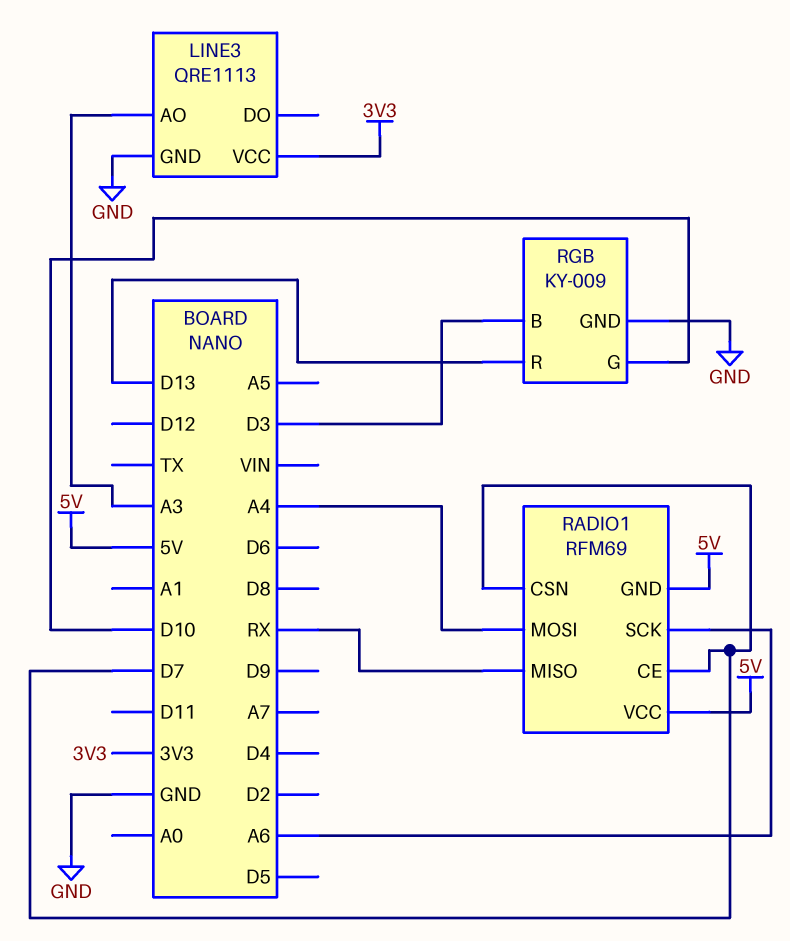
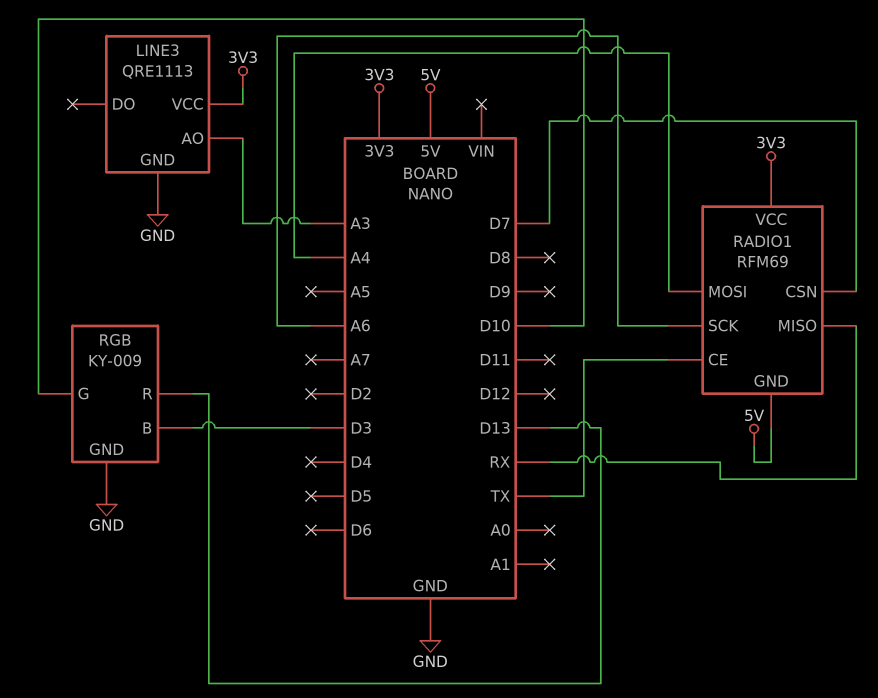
RADIO1 pin CE: D7 -> TX
RADIO1 pin VCC: 5V -> 3V3

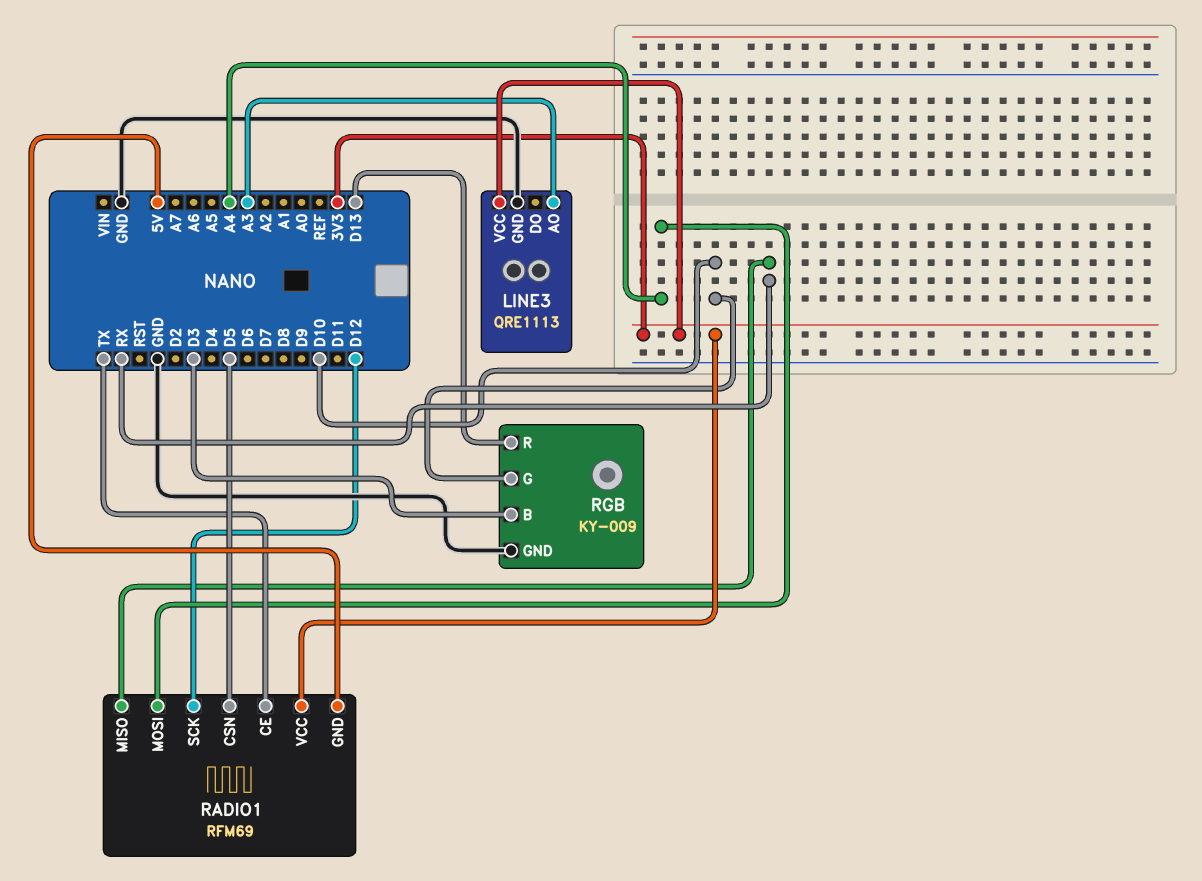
RADIO1 pin CSN: D7 -> D5
RADIO1 pin SCK: A6 -> D12

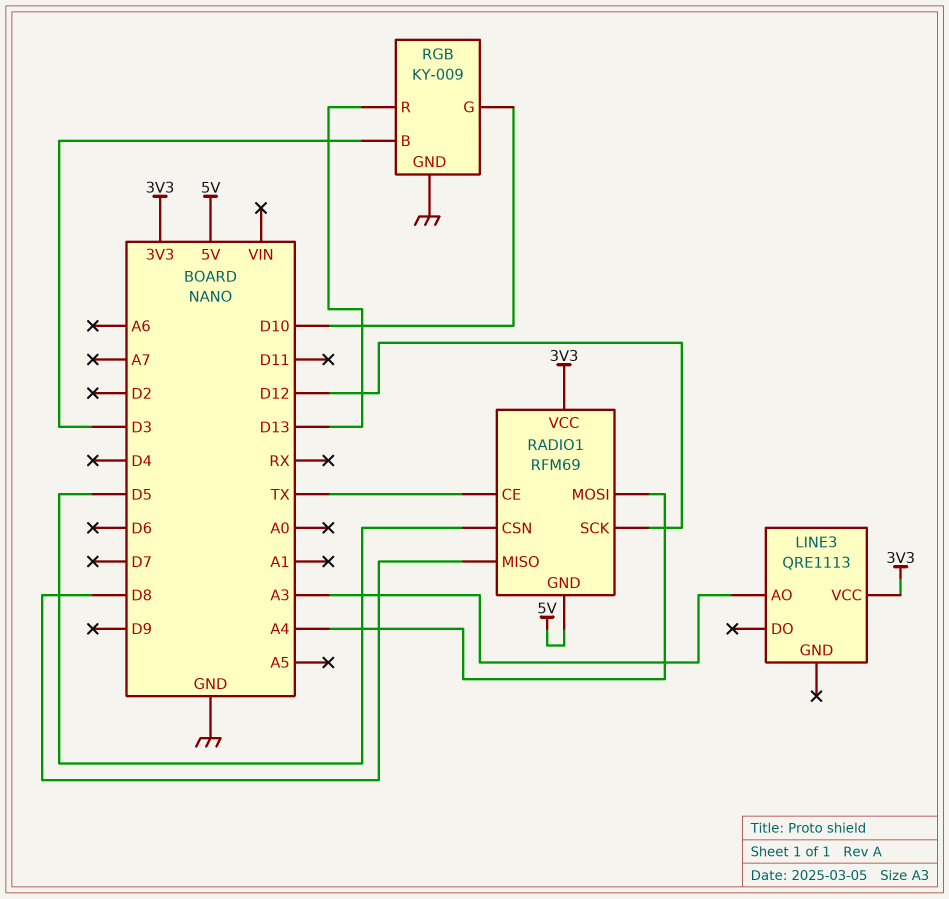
LINE3 pin GND: GND -> none
RADIO1 pin MISO: RX -> D8

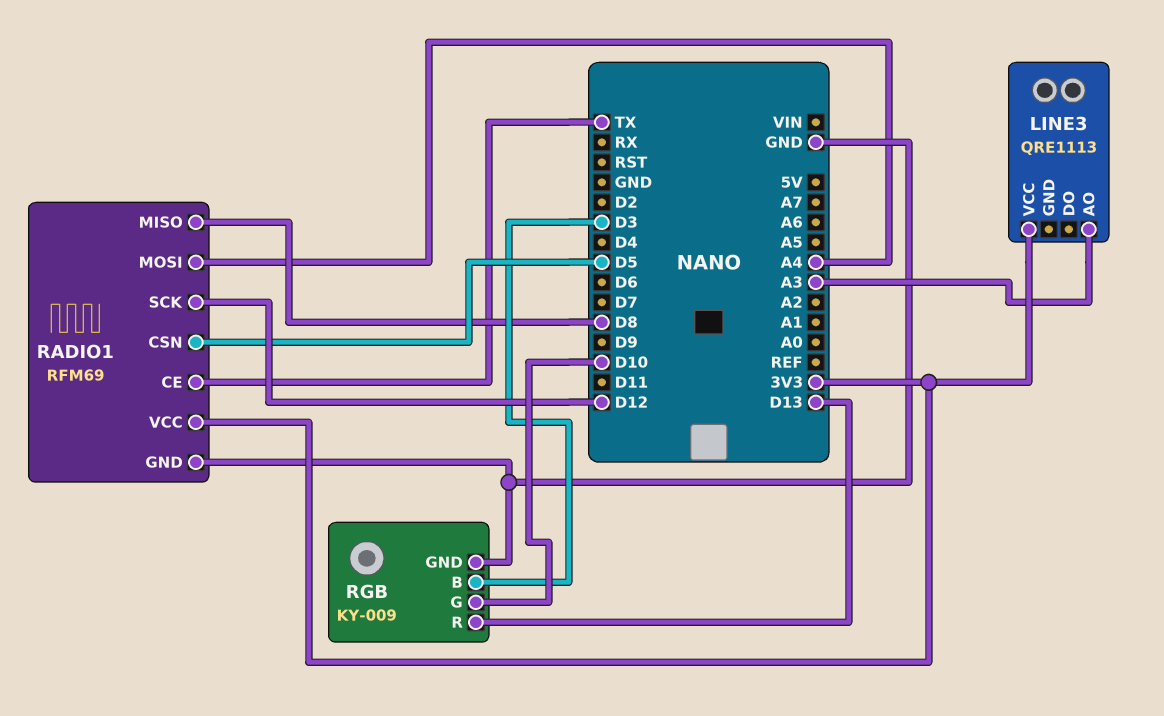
RADIO1 pin GND: 5V -> GND

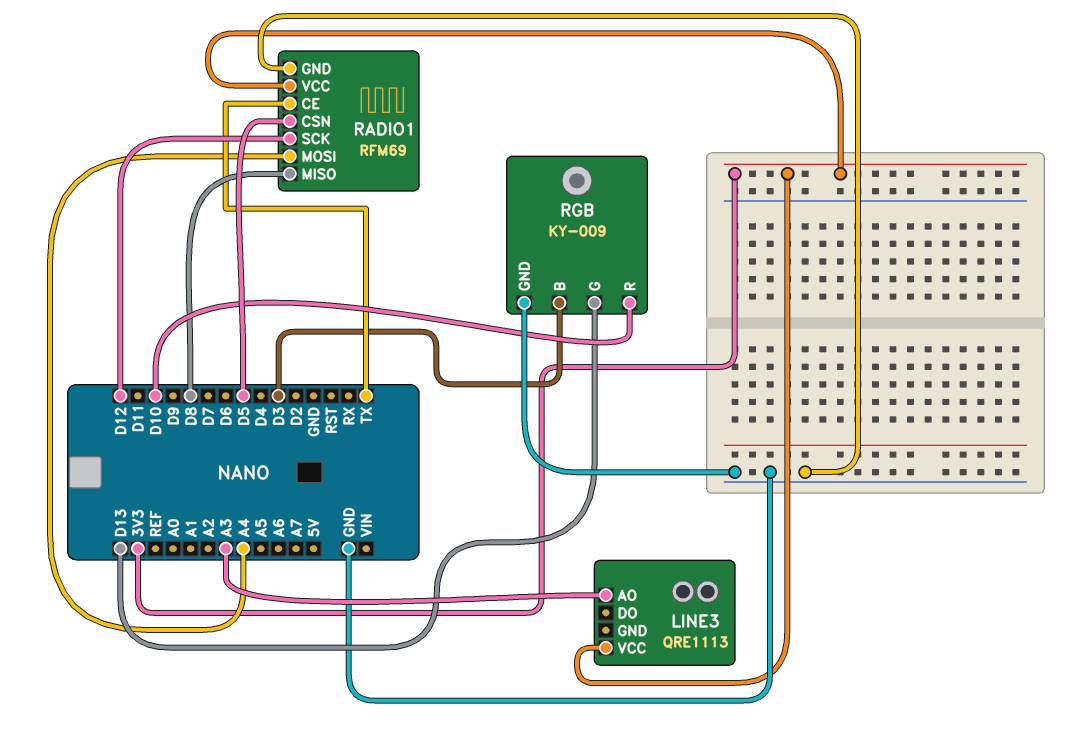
RGB pin G: D10 -> D13
RGB pin R: D13 -> D10

